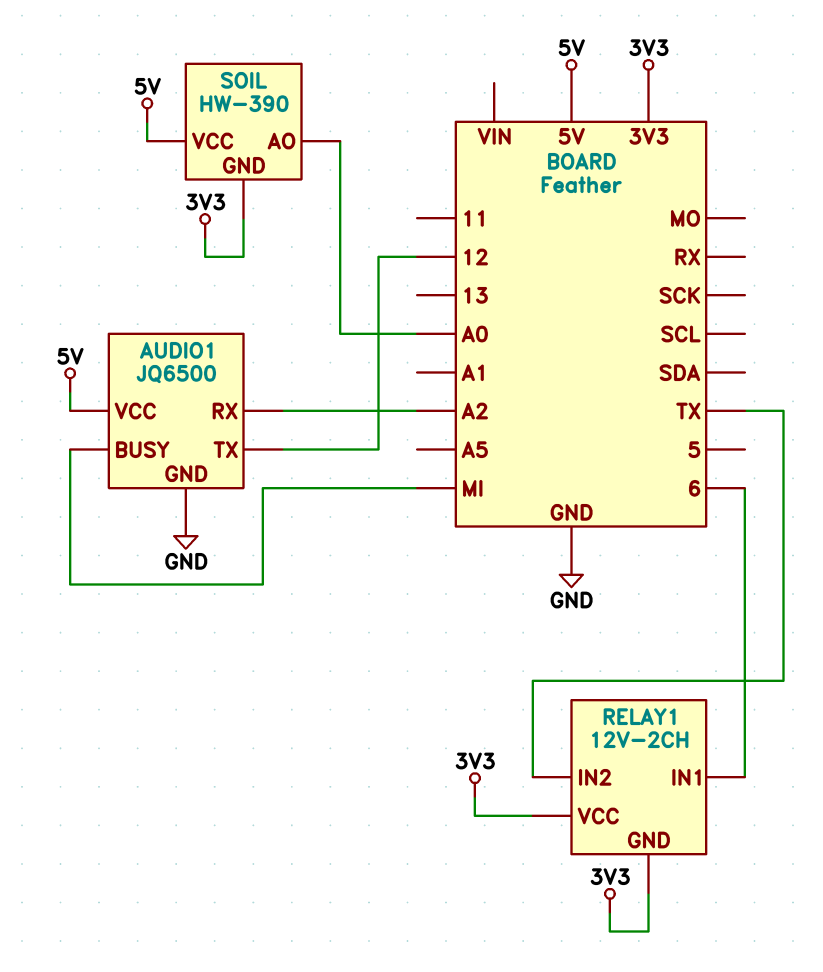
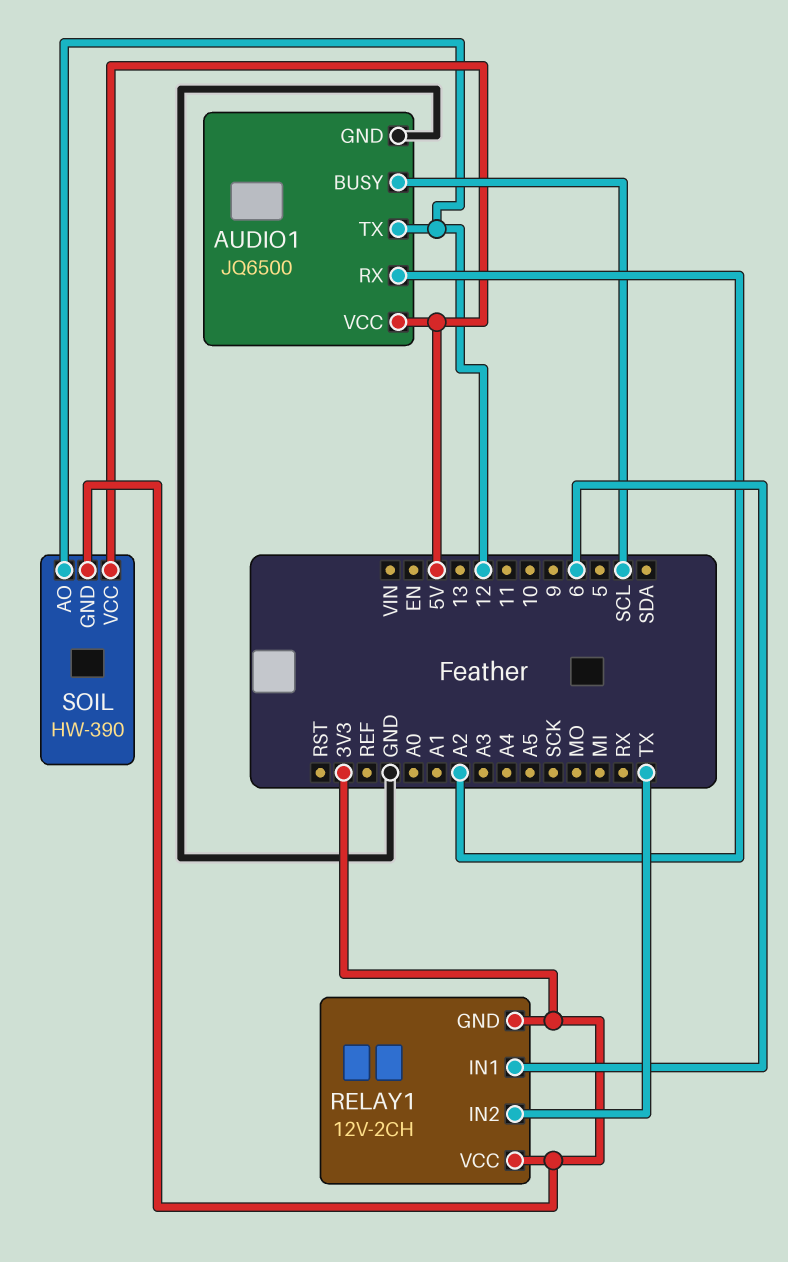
AUDIO1 pin BUSY: MI -> SCL
SOIL pin AO: A0 -> 12

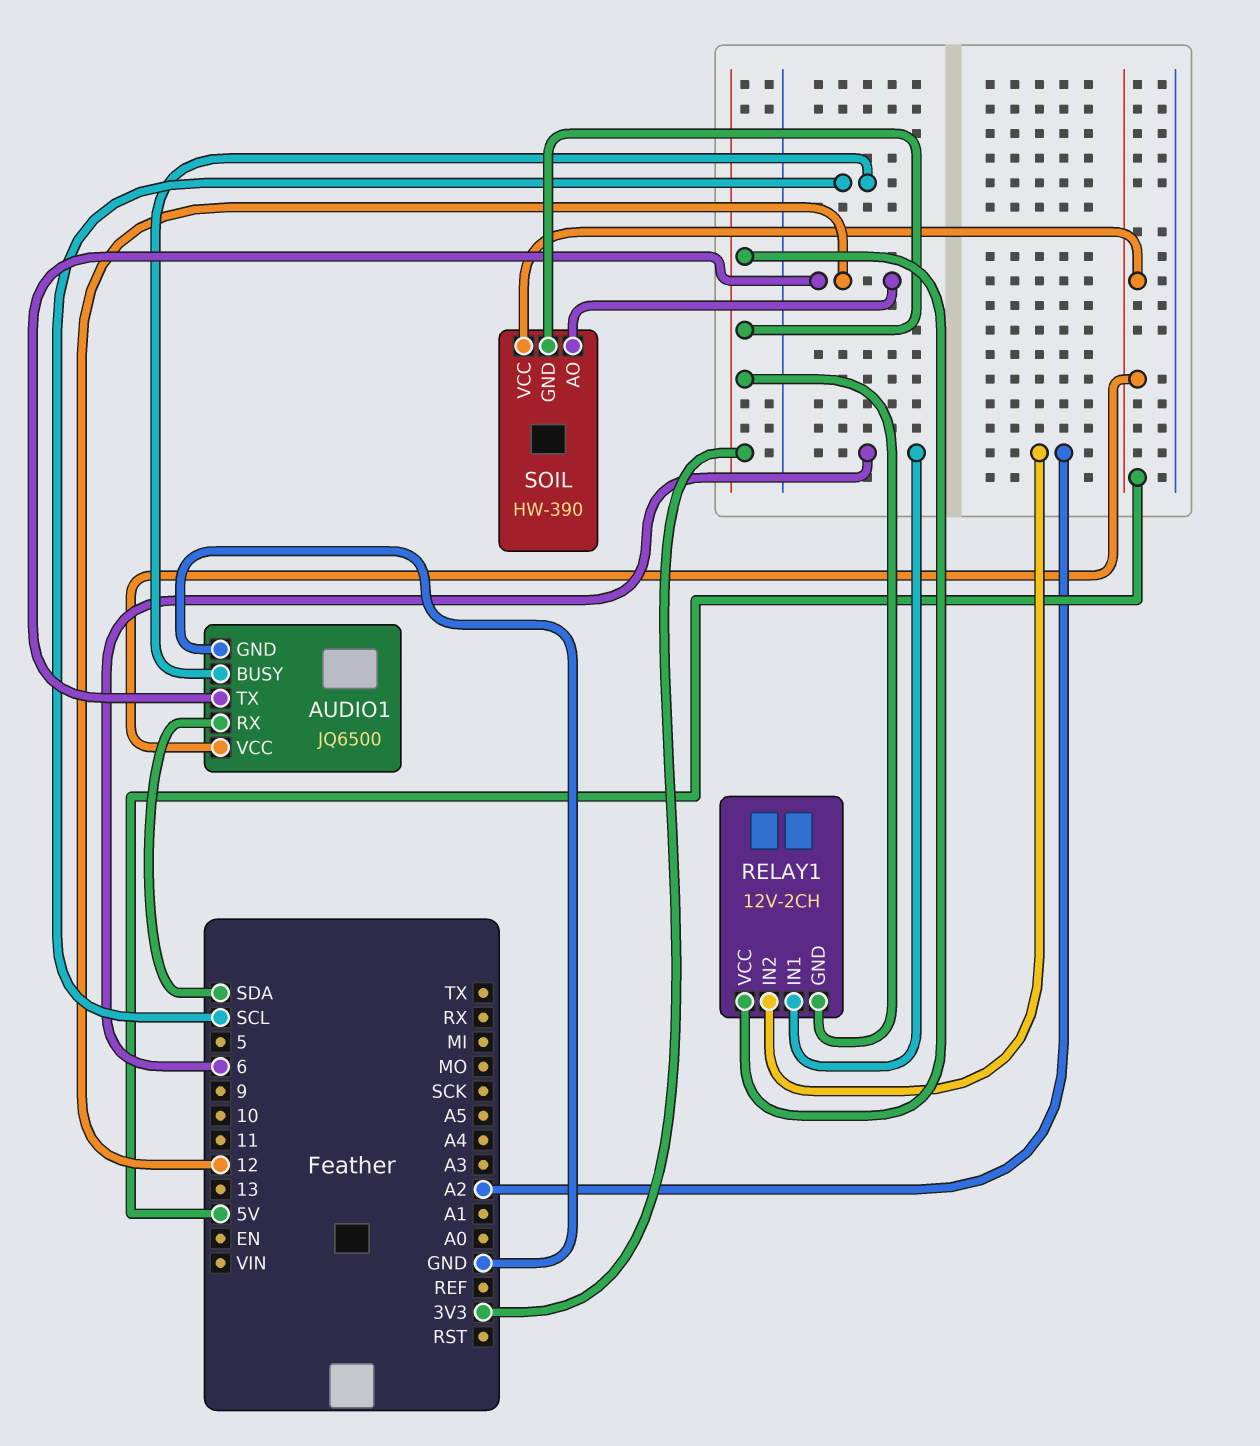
AUDIO1 pin RX: A2 -> SDA
RELAY1 pin IN2: TX -> A2

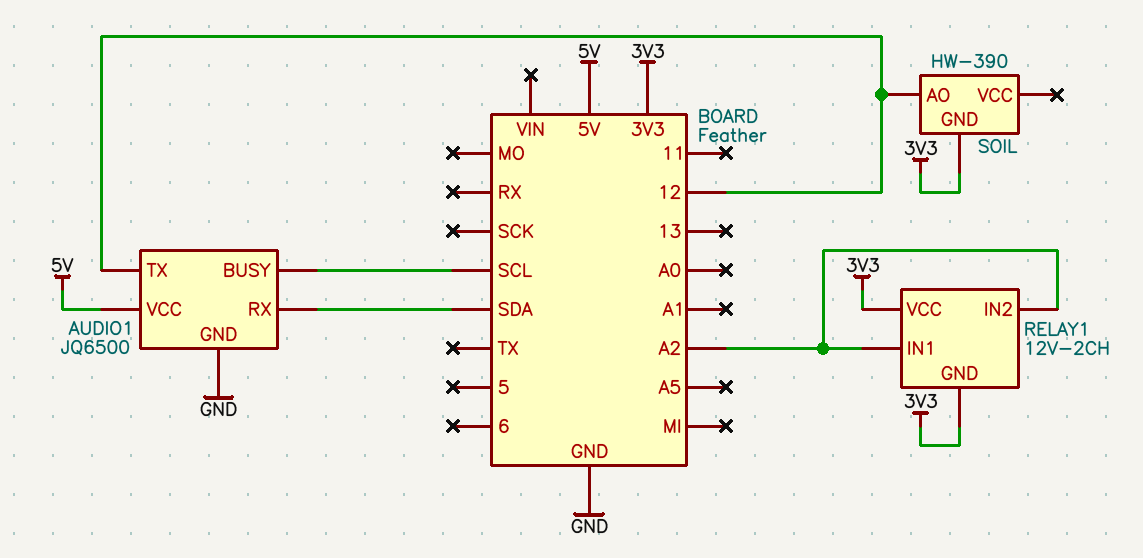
RELAY1 pin IN1: 6 -> A2
SOIL pin VCC: 5V -> none

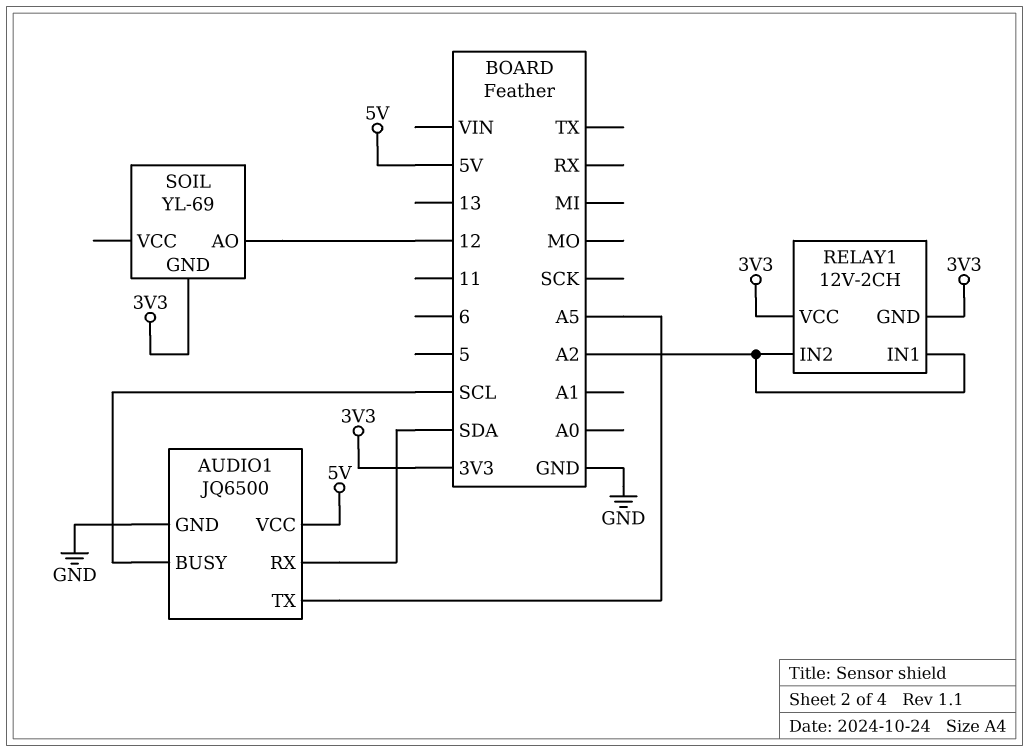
AUDIO1 pin TX: 12 -> A5
SOIL: HW-390 -> YL-69

